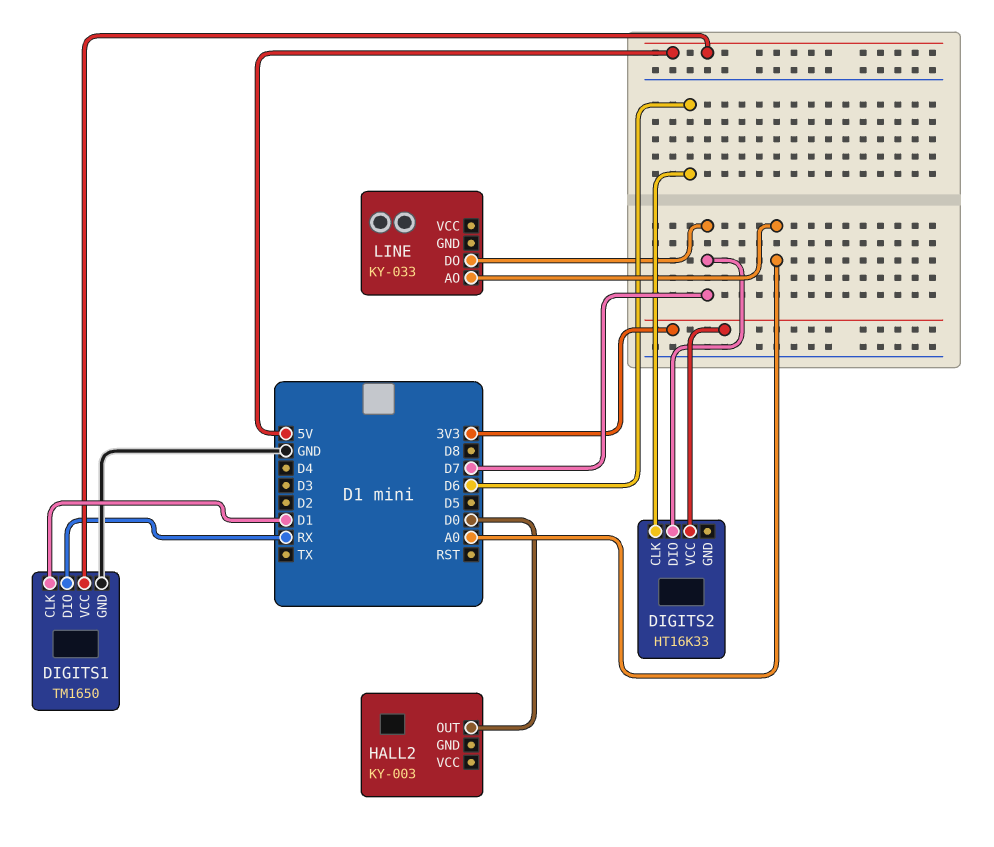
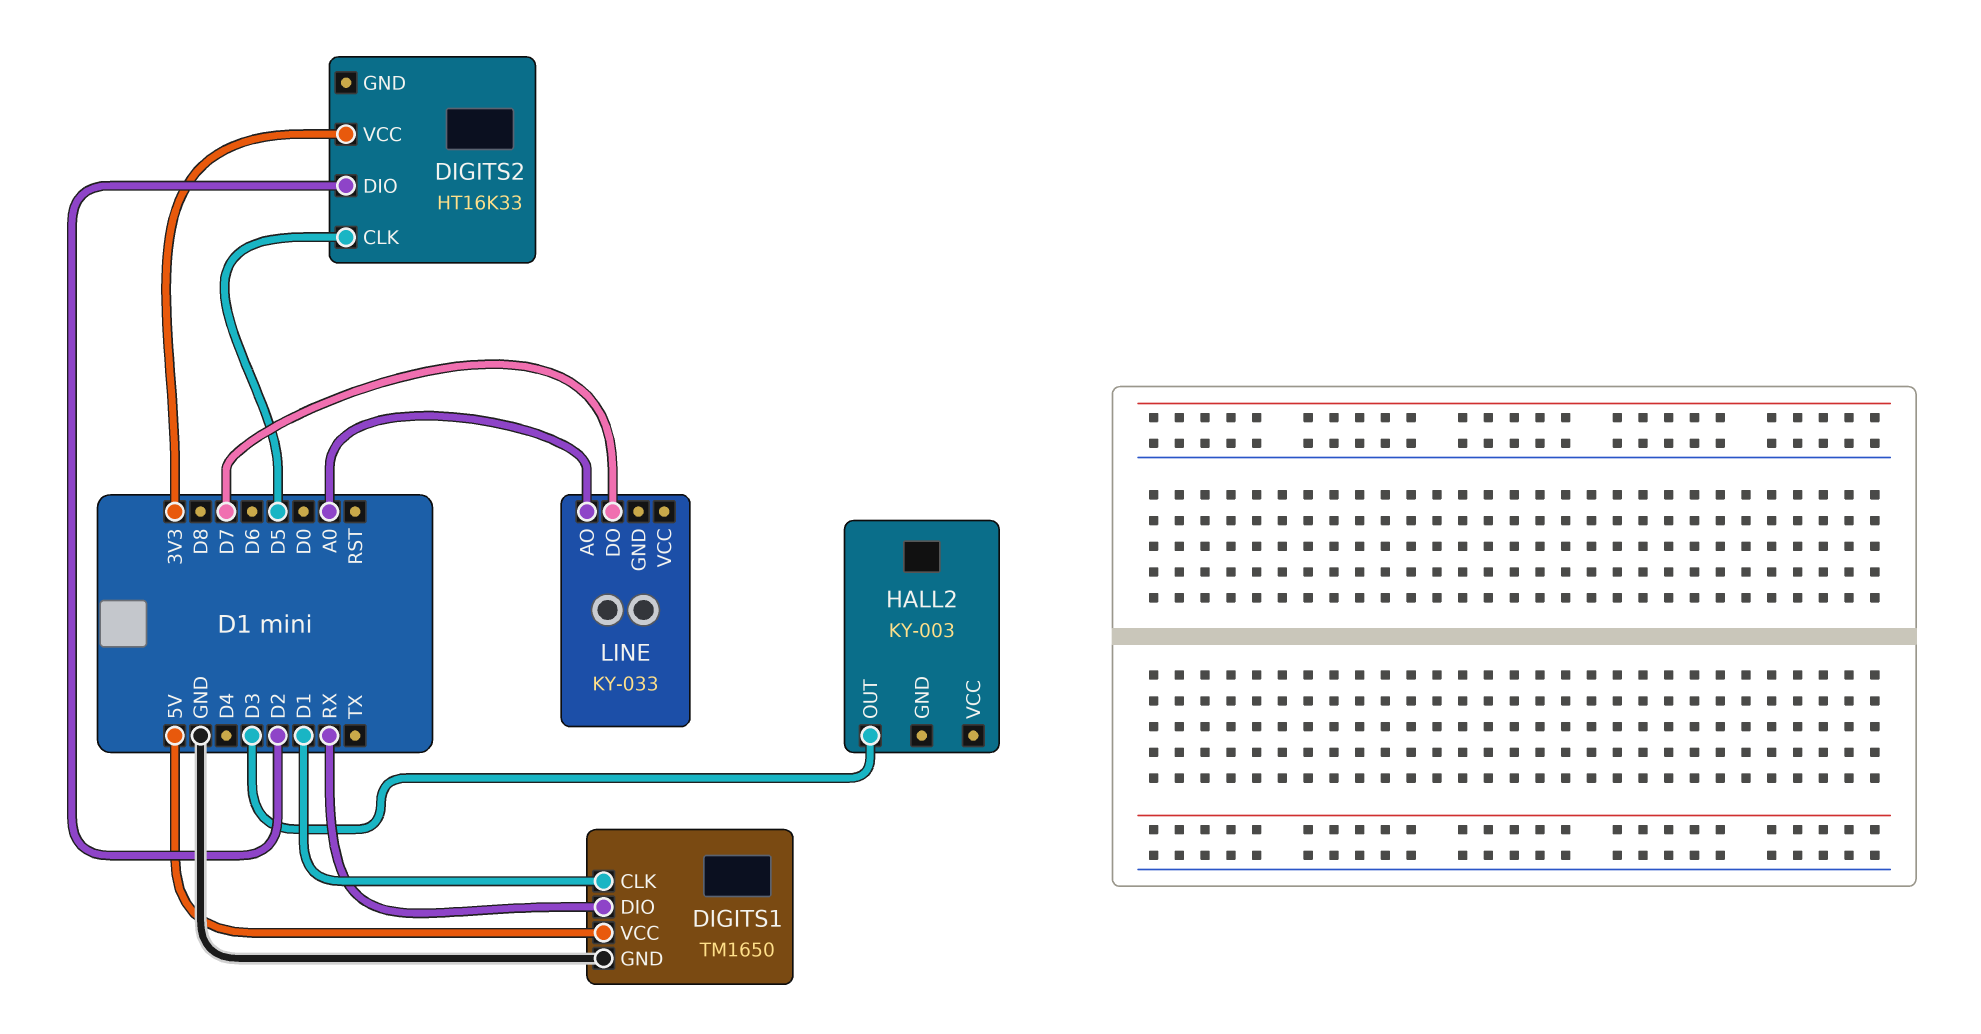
DIGITS2 pin CLK: D6 -> D5
DIGITS2 pin DIO: D7 -> D2
HALL2 pin OUT: D0 -> D3

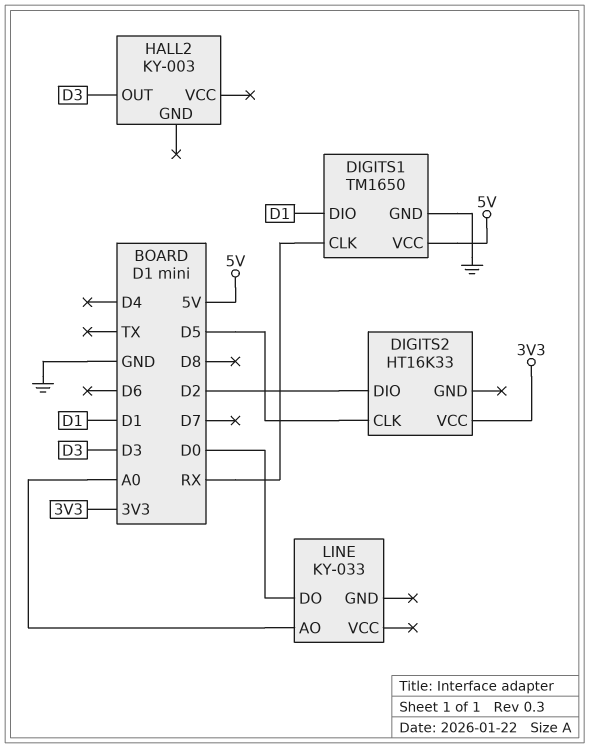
DIGITS1 pin CLK: D1 -> RX
DIGITS1 pin DIO: RX -> D1
LINE pin DO: D7 -> D0

